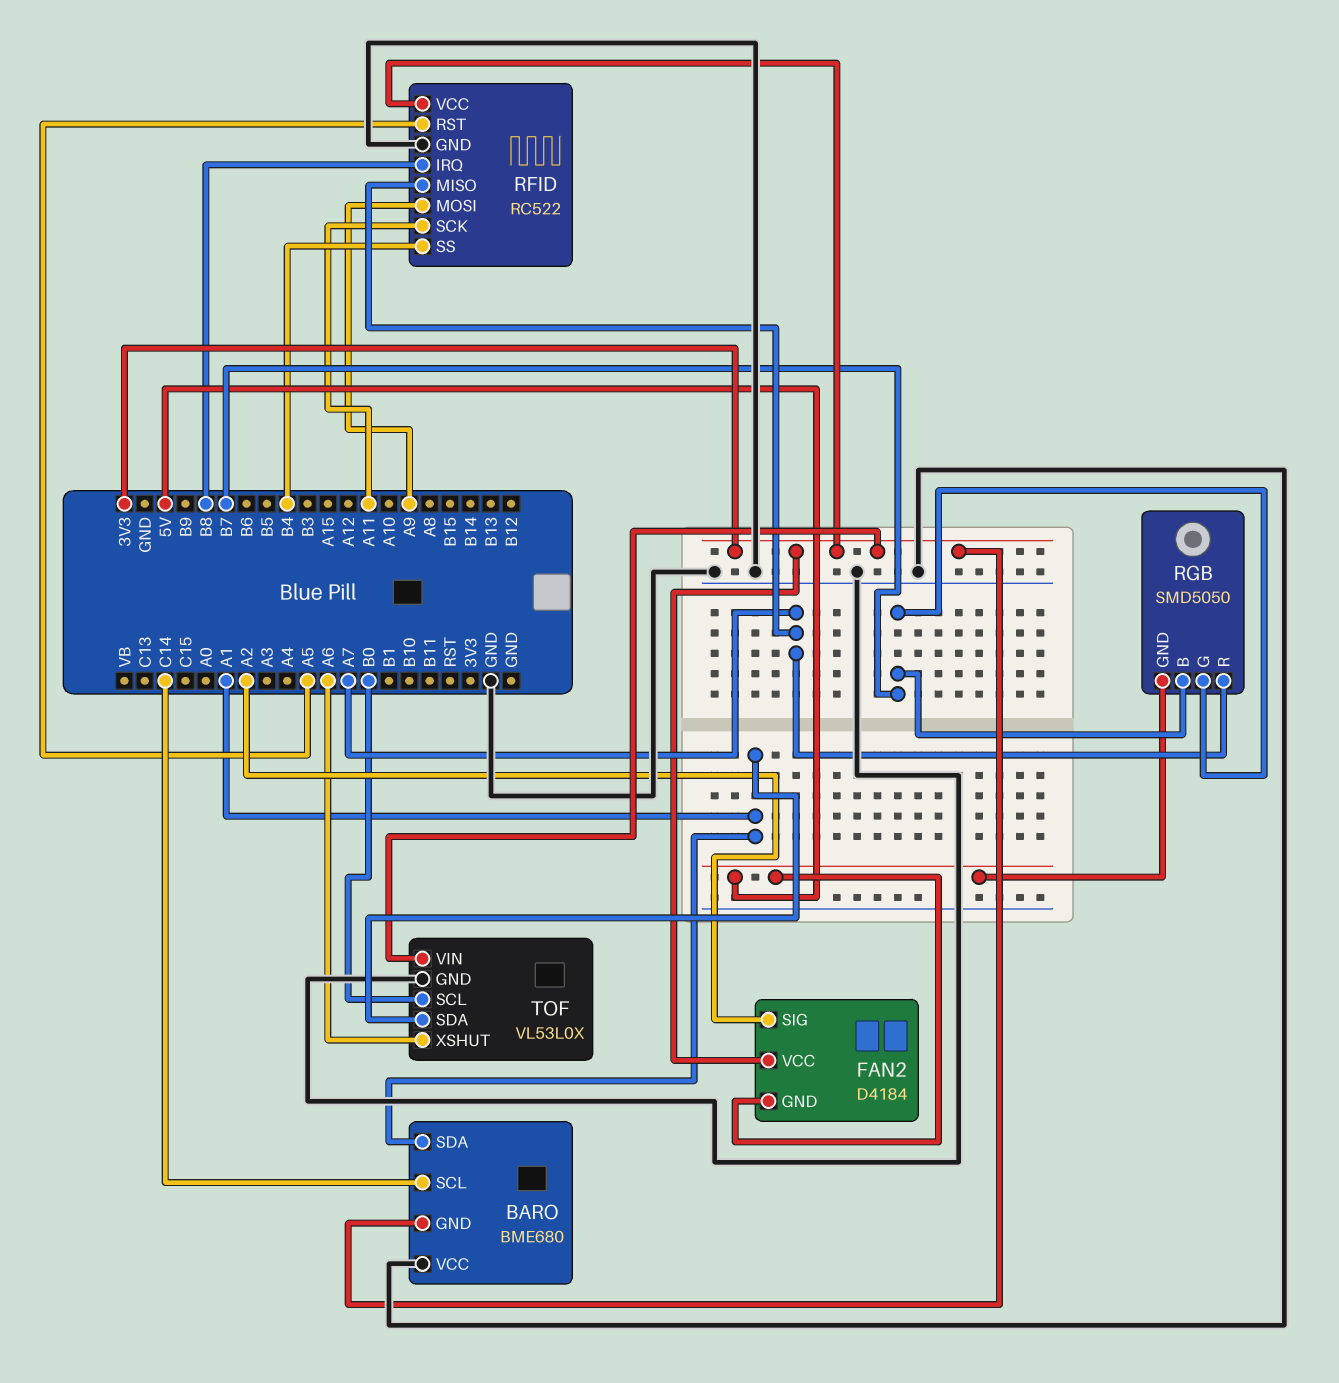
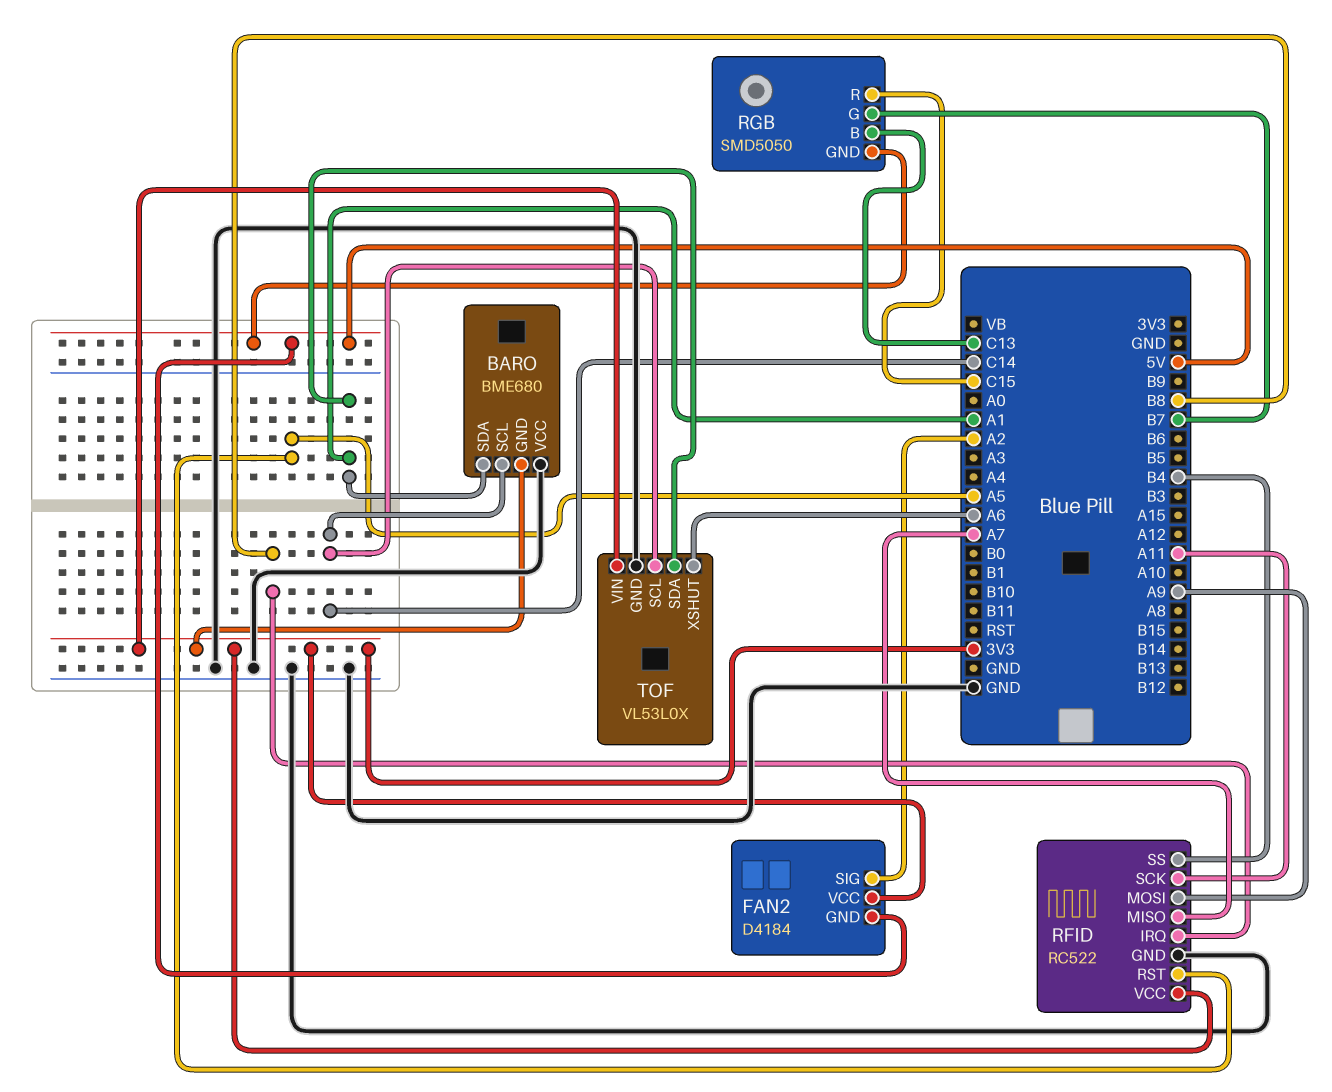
RGB pin B: B7 -> C13
RGB pin R: A7 -> C15
TOF pin SCL: B0 -> C14

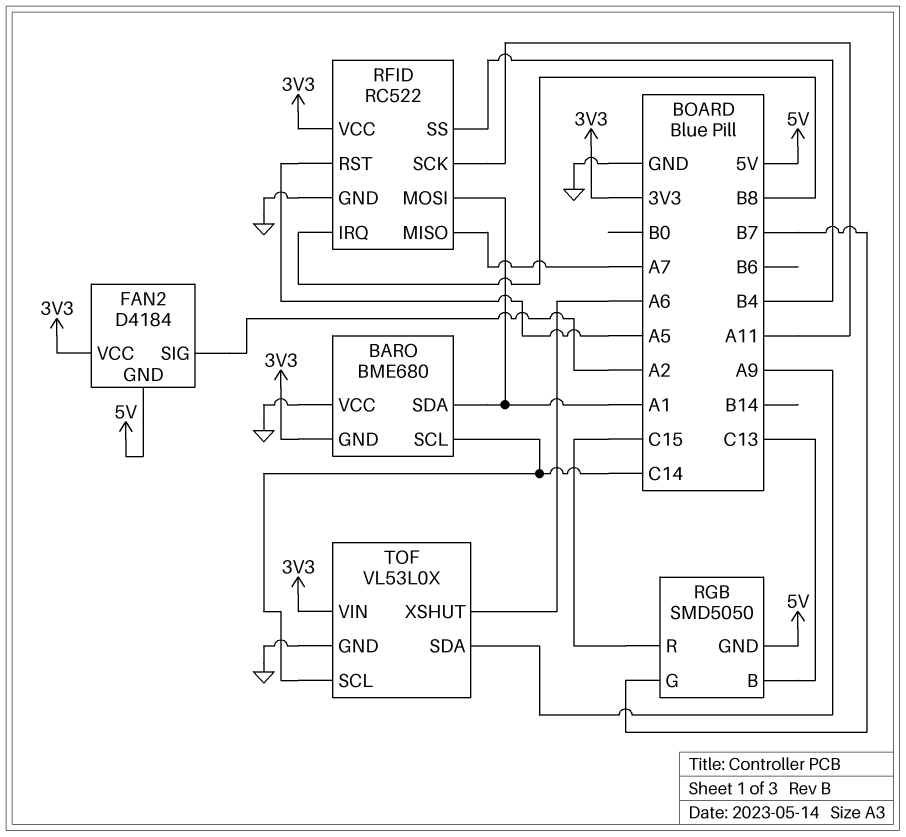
RFID pin MOSI: A9 -> A1
TOF pin SDA: A1 -> A9

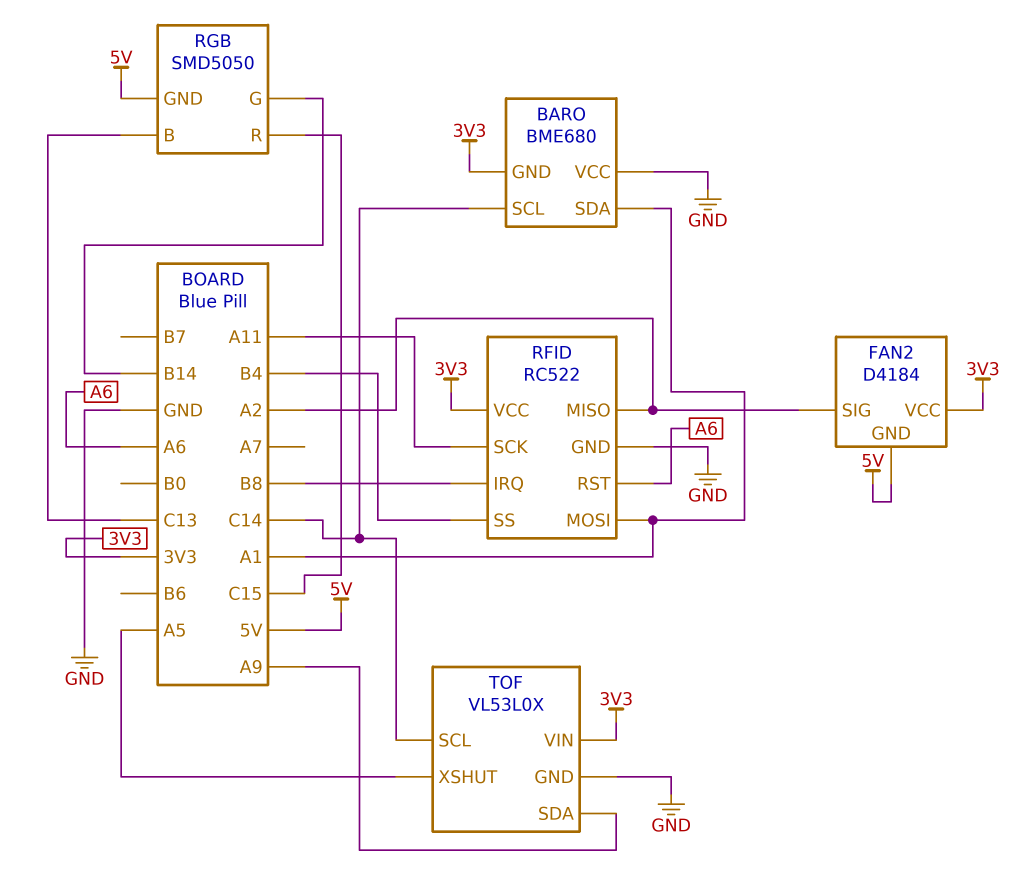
RFID pin MISO: A7 -> A2
RFID pin RST: A5 -> A6
RGB pin G: B7 -> B14
TOF pin XSHUT: A6 -> A5

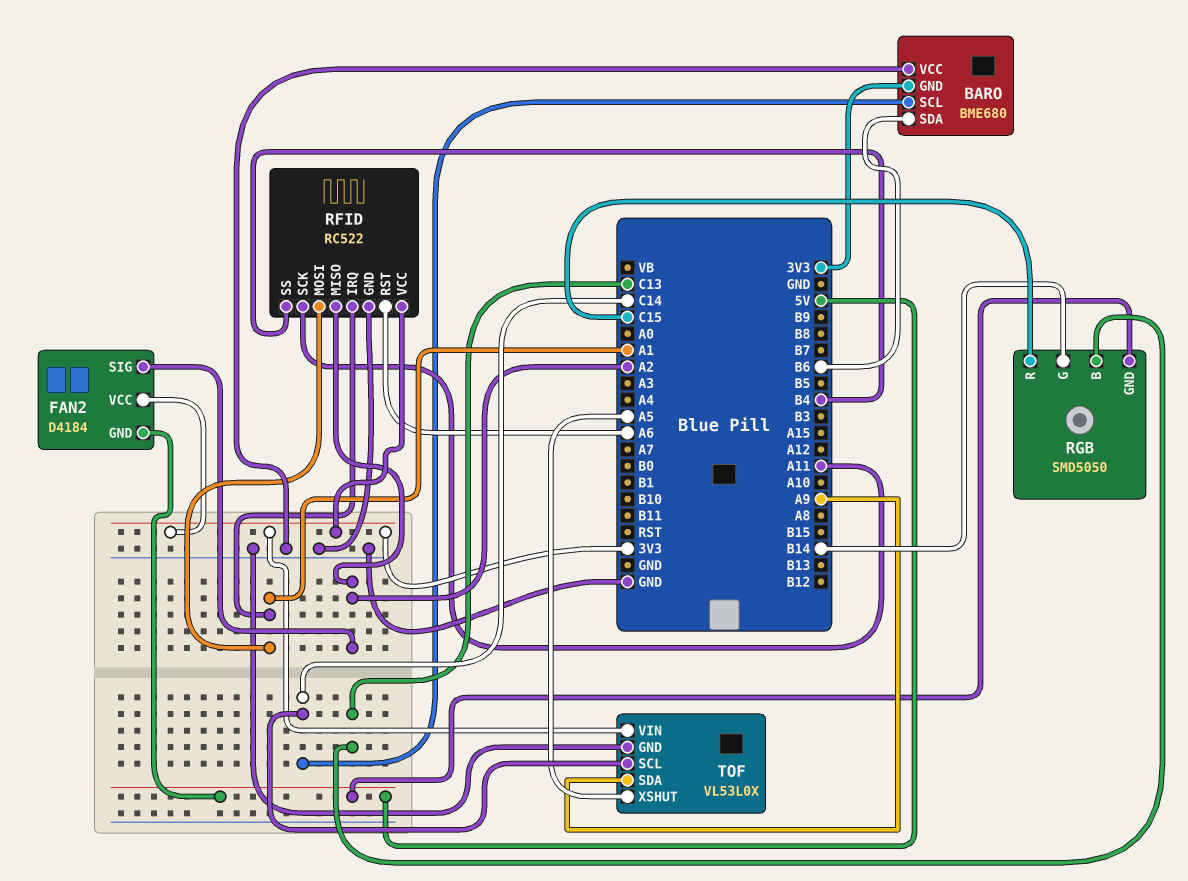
BARO pin SDA: A1 -> B6
RFID pin IRQ: B8 -> A1

